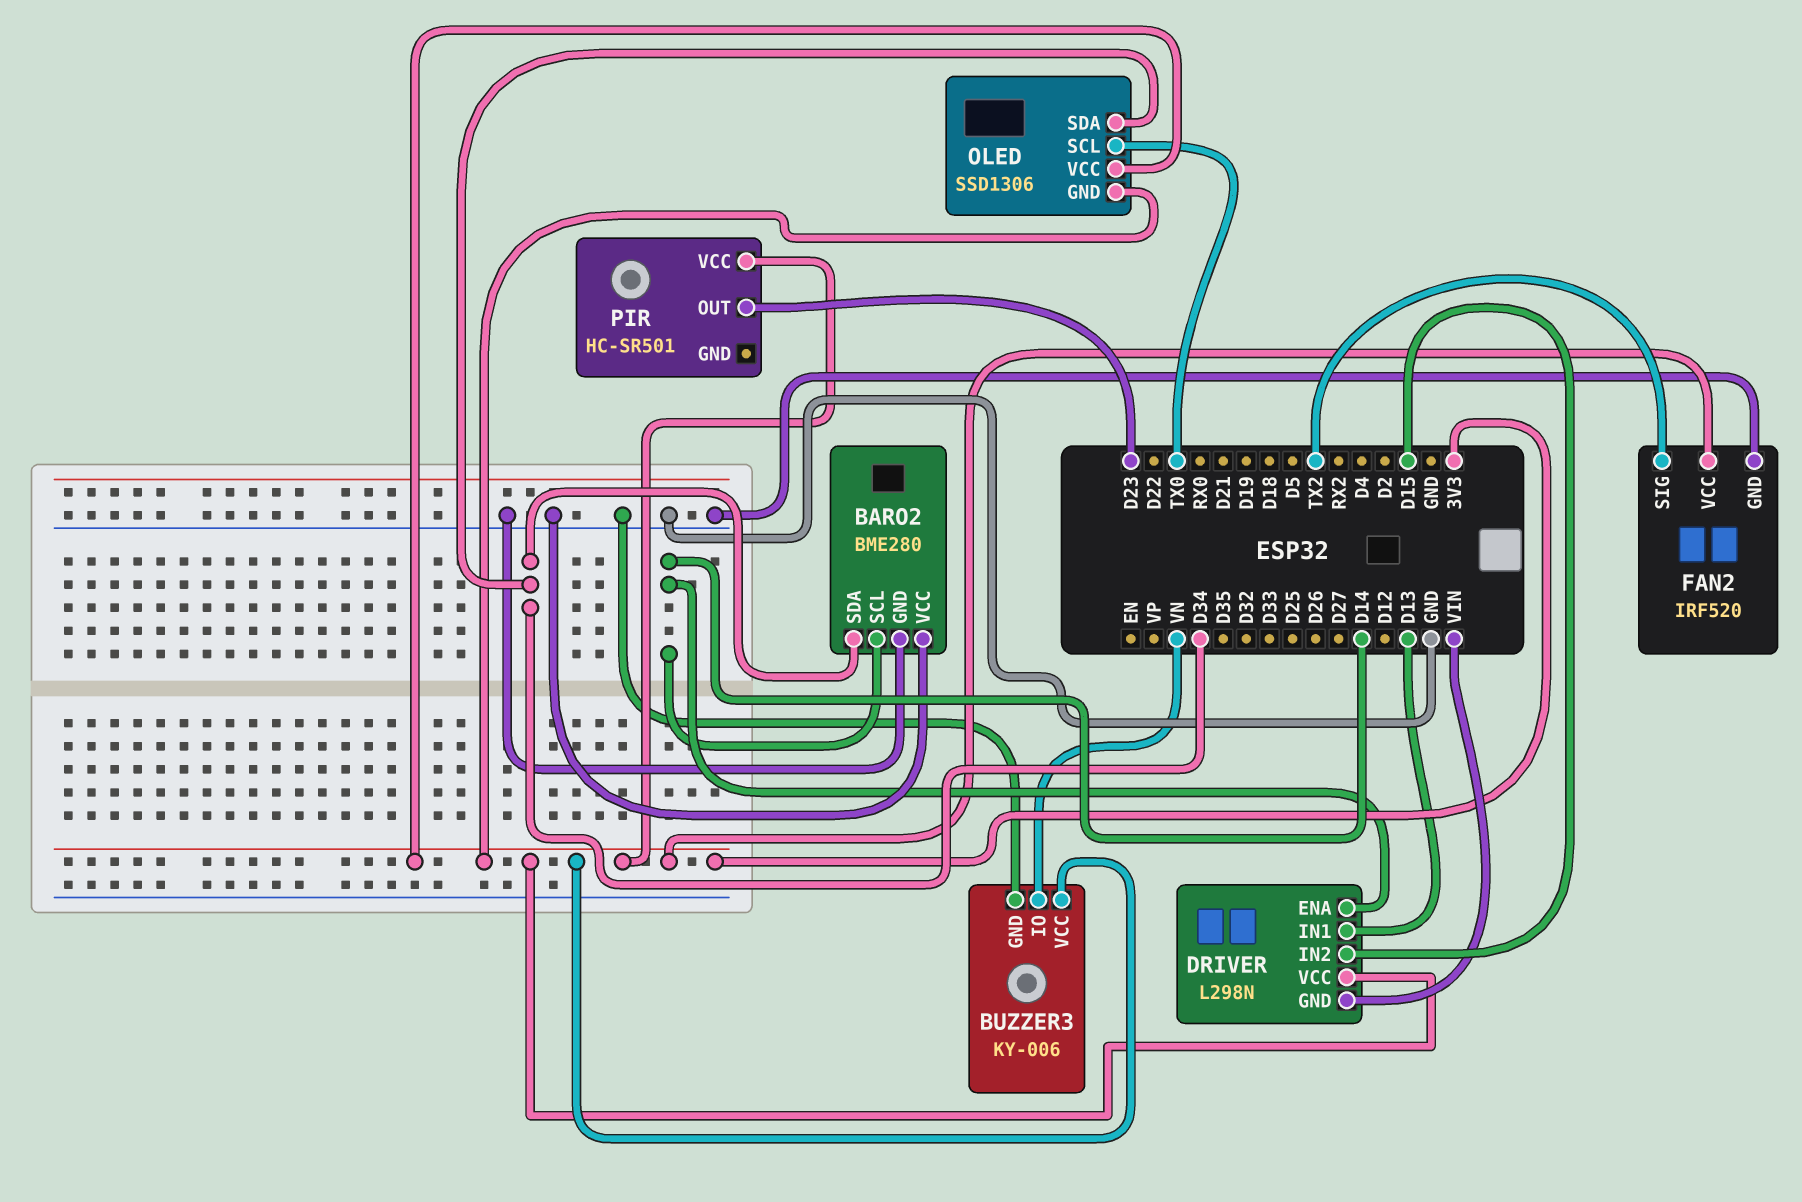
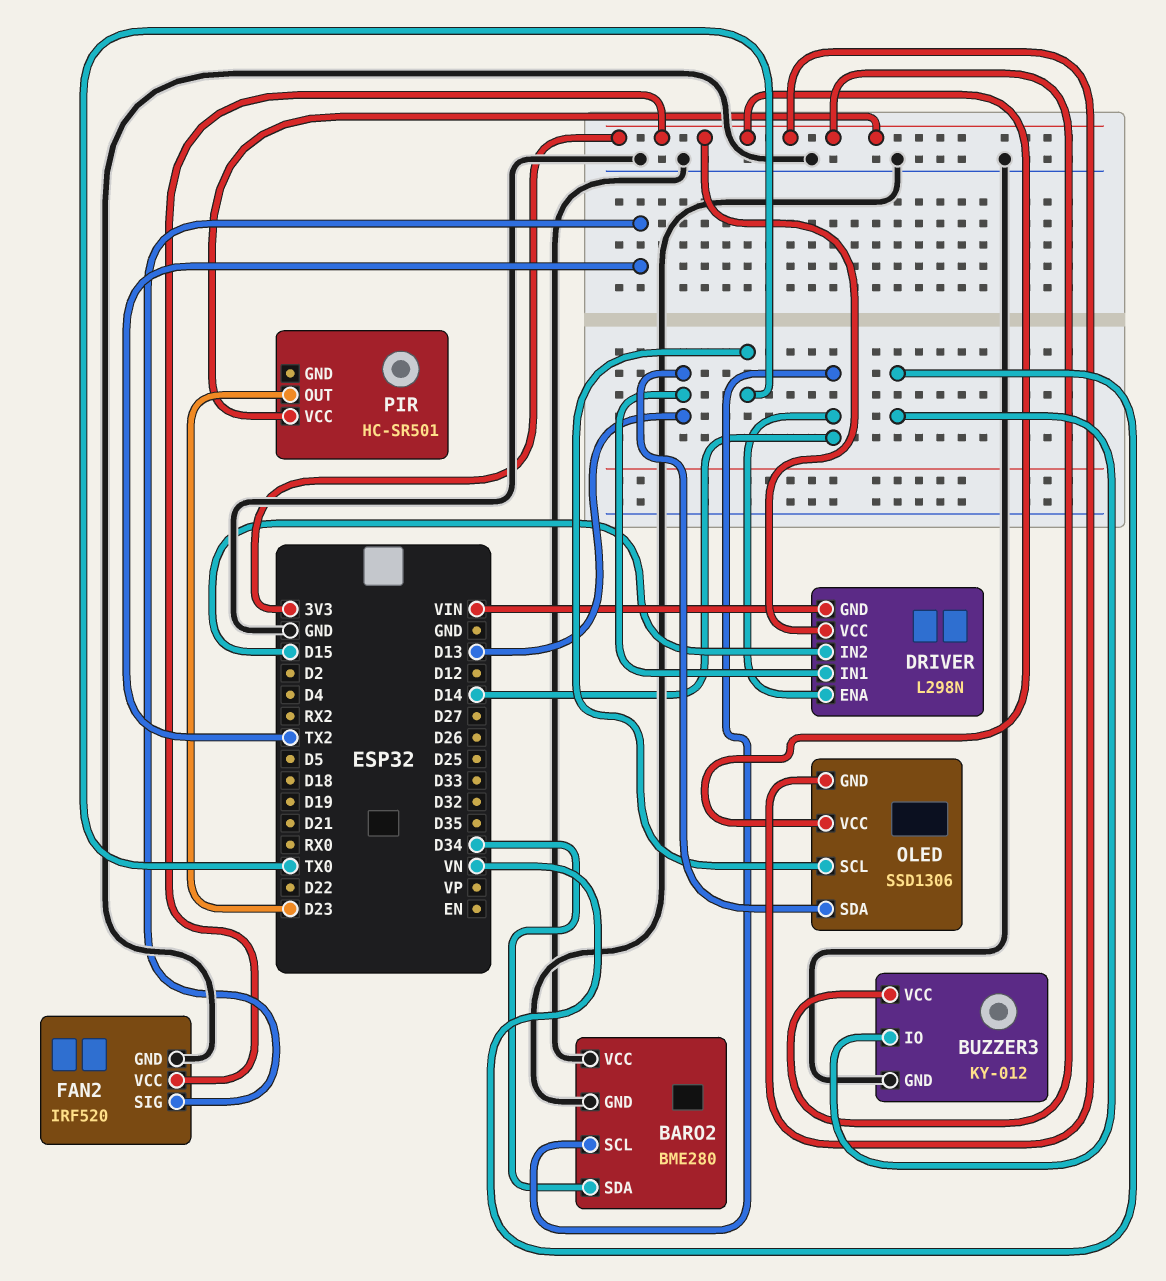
BUZZER3: KY-006 -> KY-012
OLED pin SDA: D34 -> D13

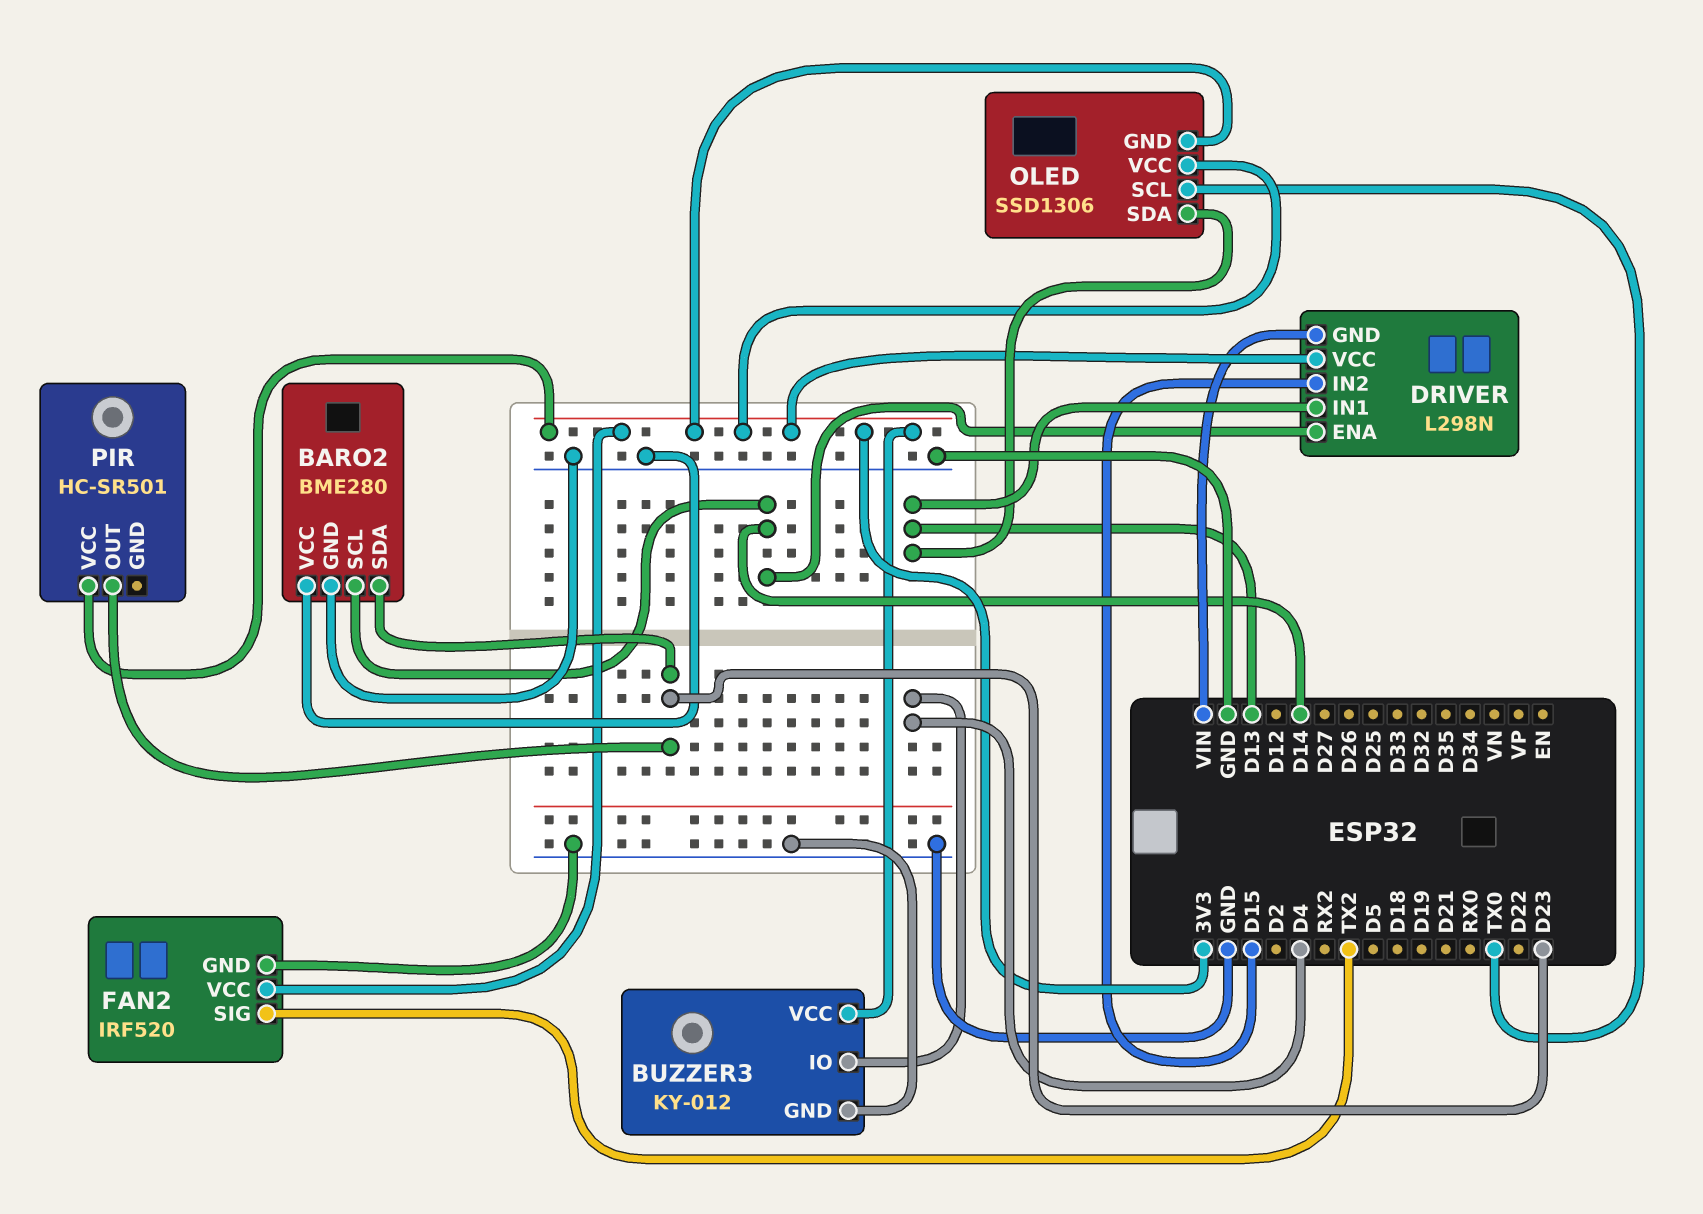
BARO2 pin SDA: D34 -> D23
BUZZER3 pin IO: VN -> D4

